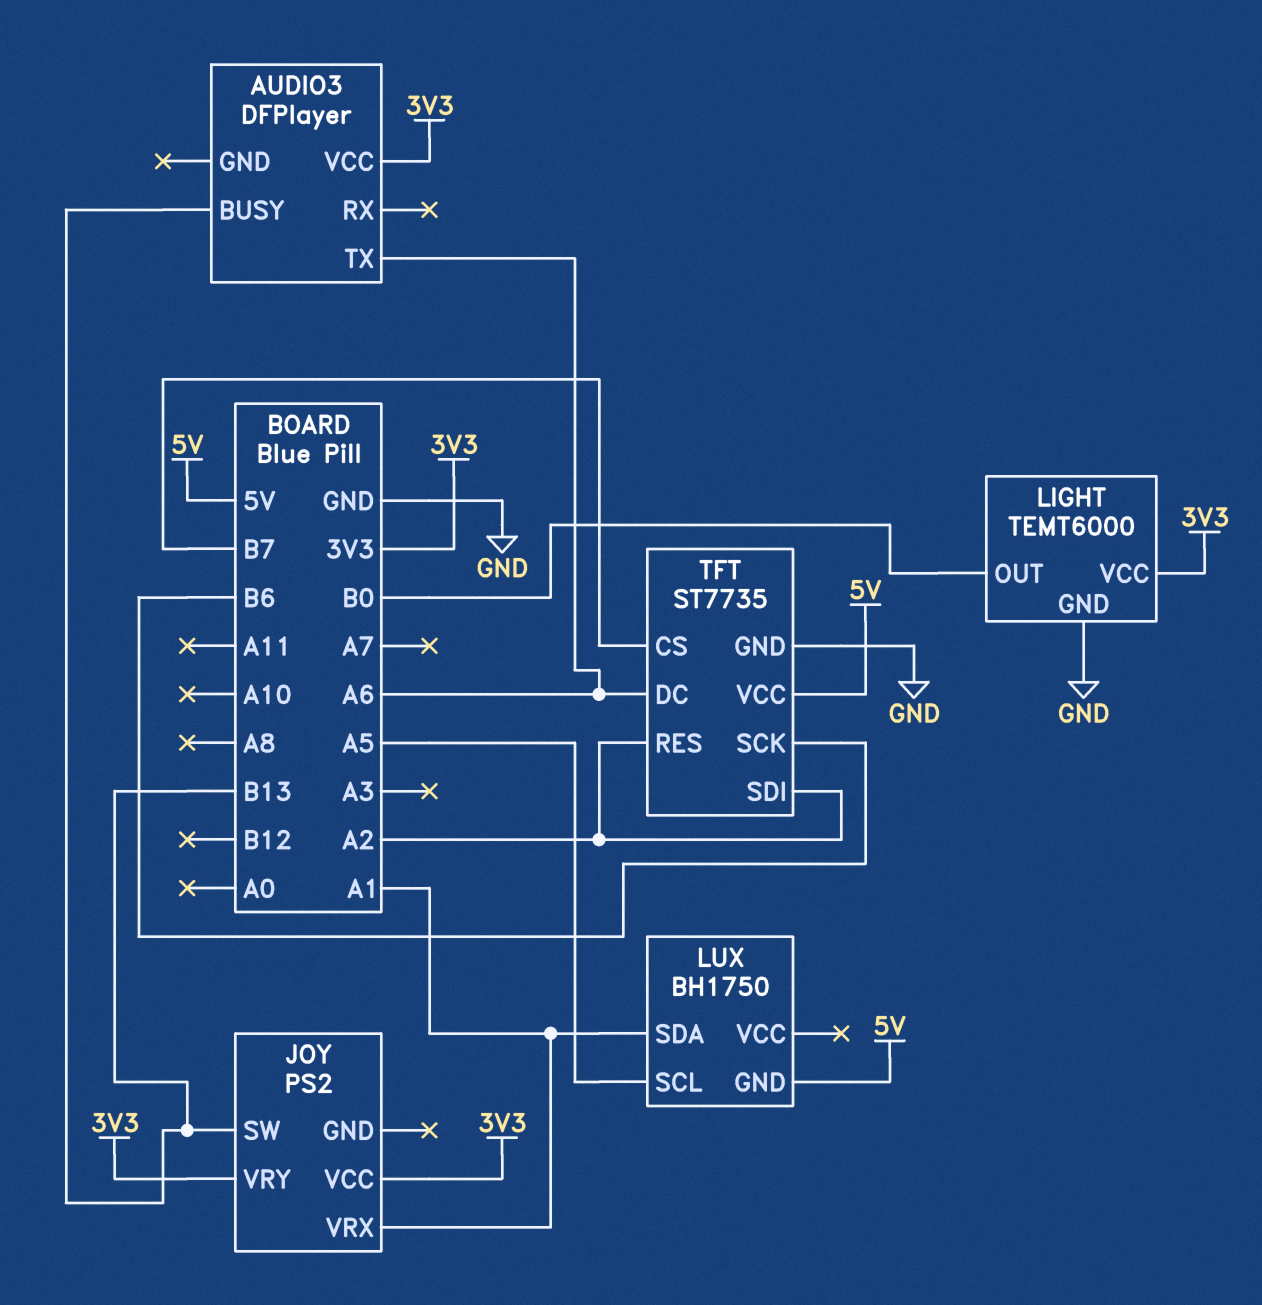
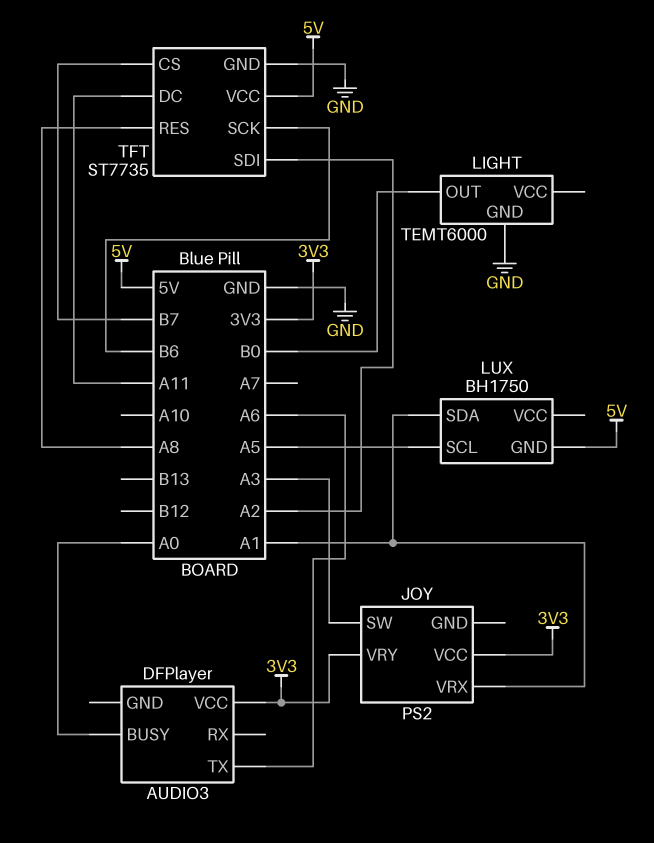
AUDIO3 pin BUSY: B13 -> A0
JOY pin SW: B13 -> A3
LIGHT pin VCC: 3V3 -> none
TFT pin DC: A6 -> A11
TFT pin RES: A2 -> A8

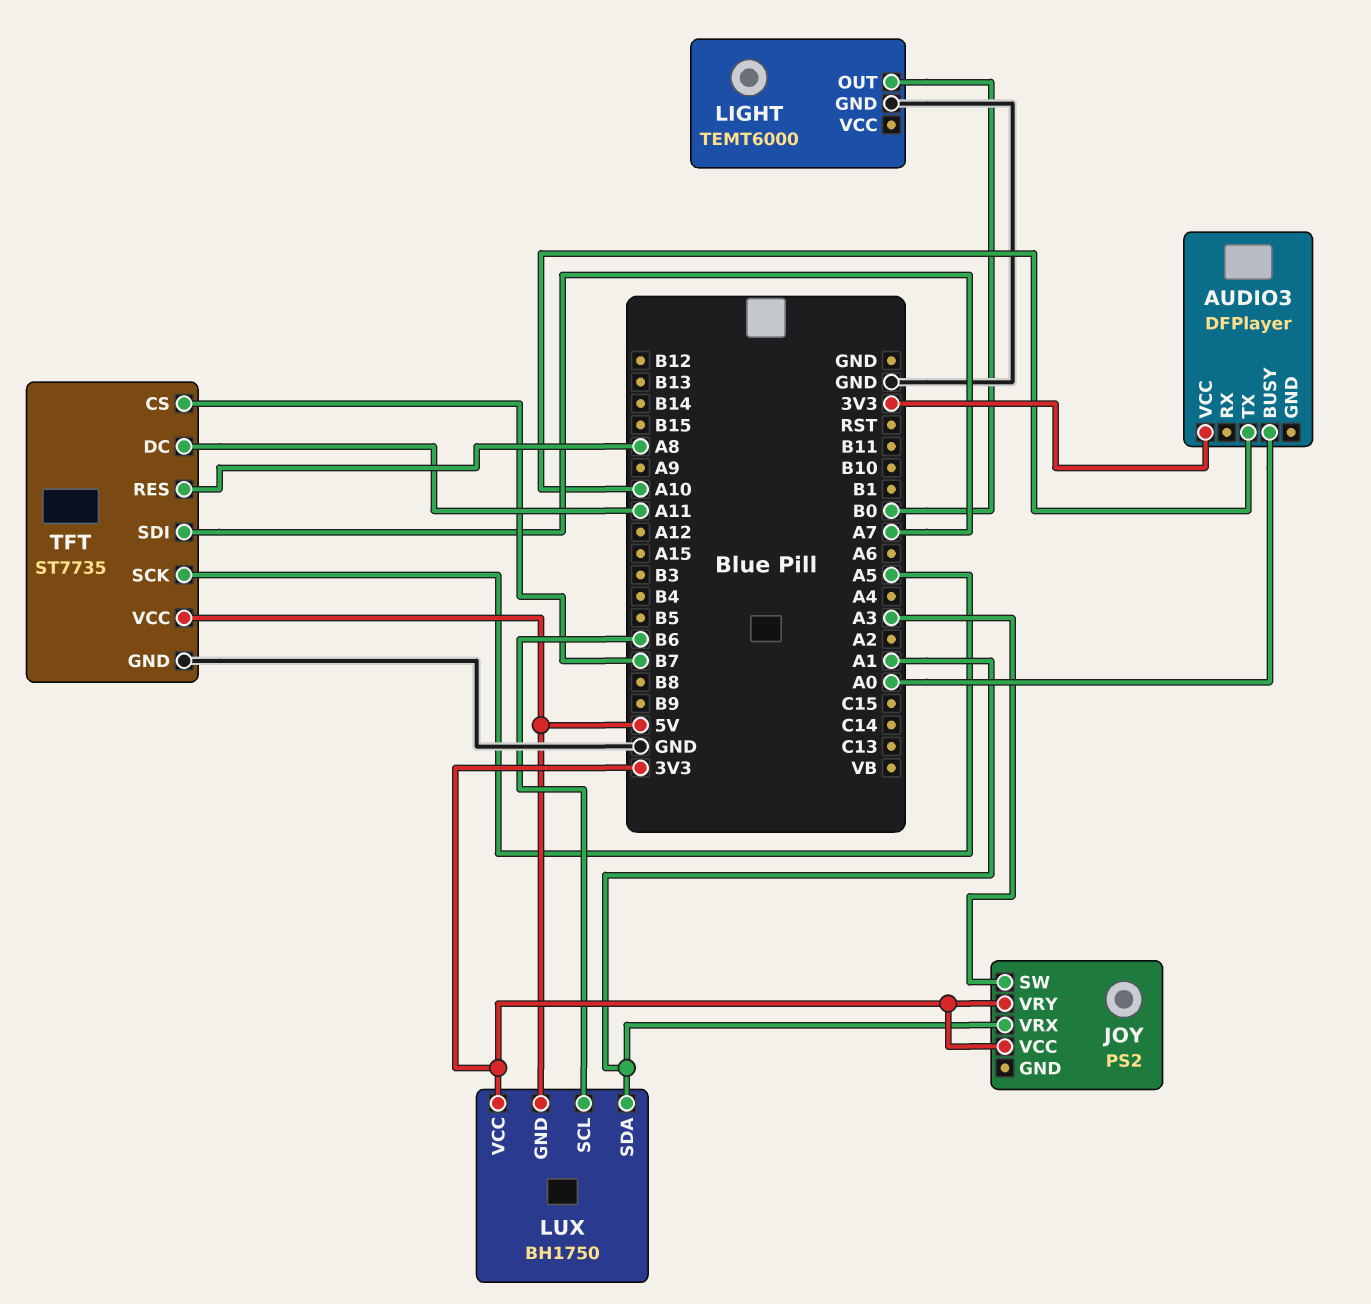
AUDIO3 pin TX: A6 -> A10
LUX pin SCL: A5 -> B6
LUX pin VCC: none -> 3V3
TFT pin SCK: B6 -> A5
TFT pin SDI: A2 -> A7

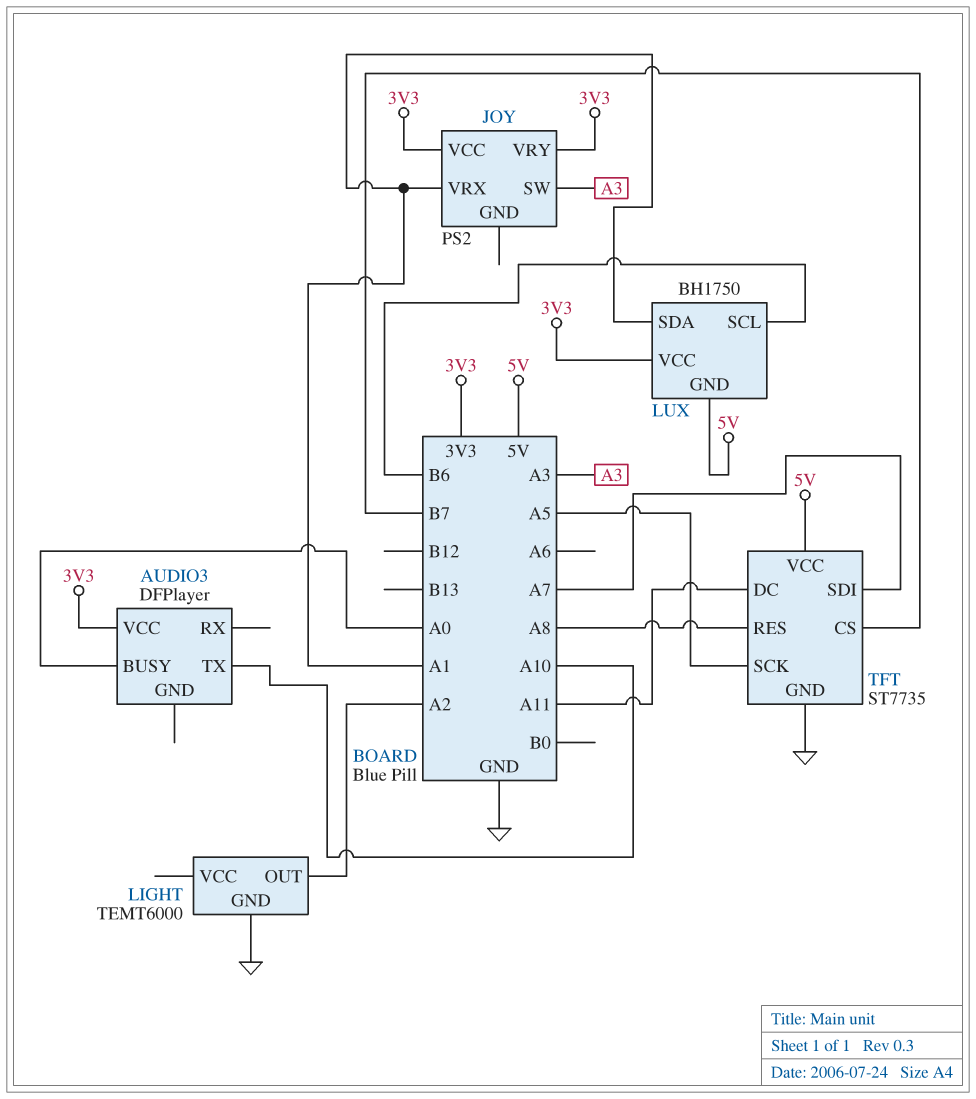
LIGHT pin OUT: B0 -> A2

